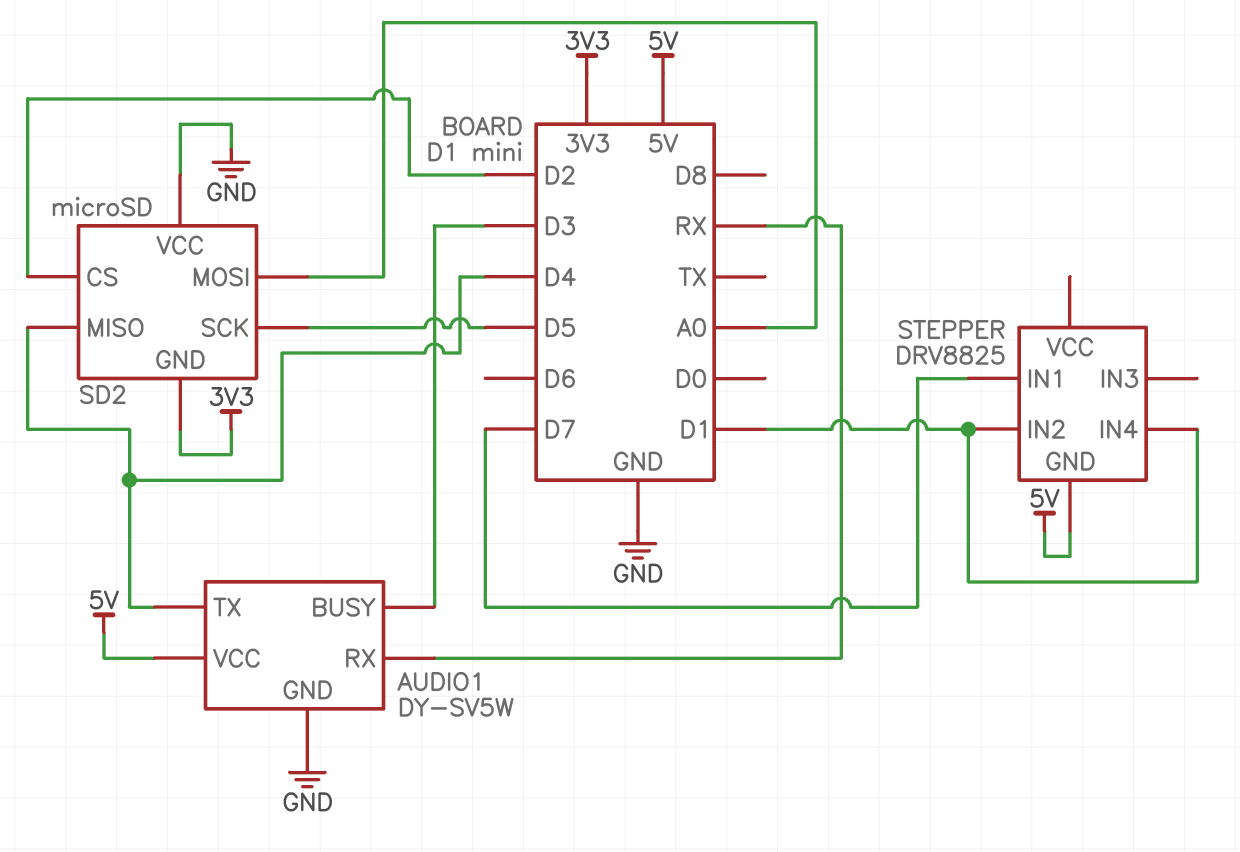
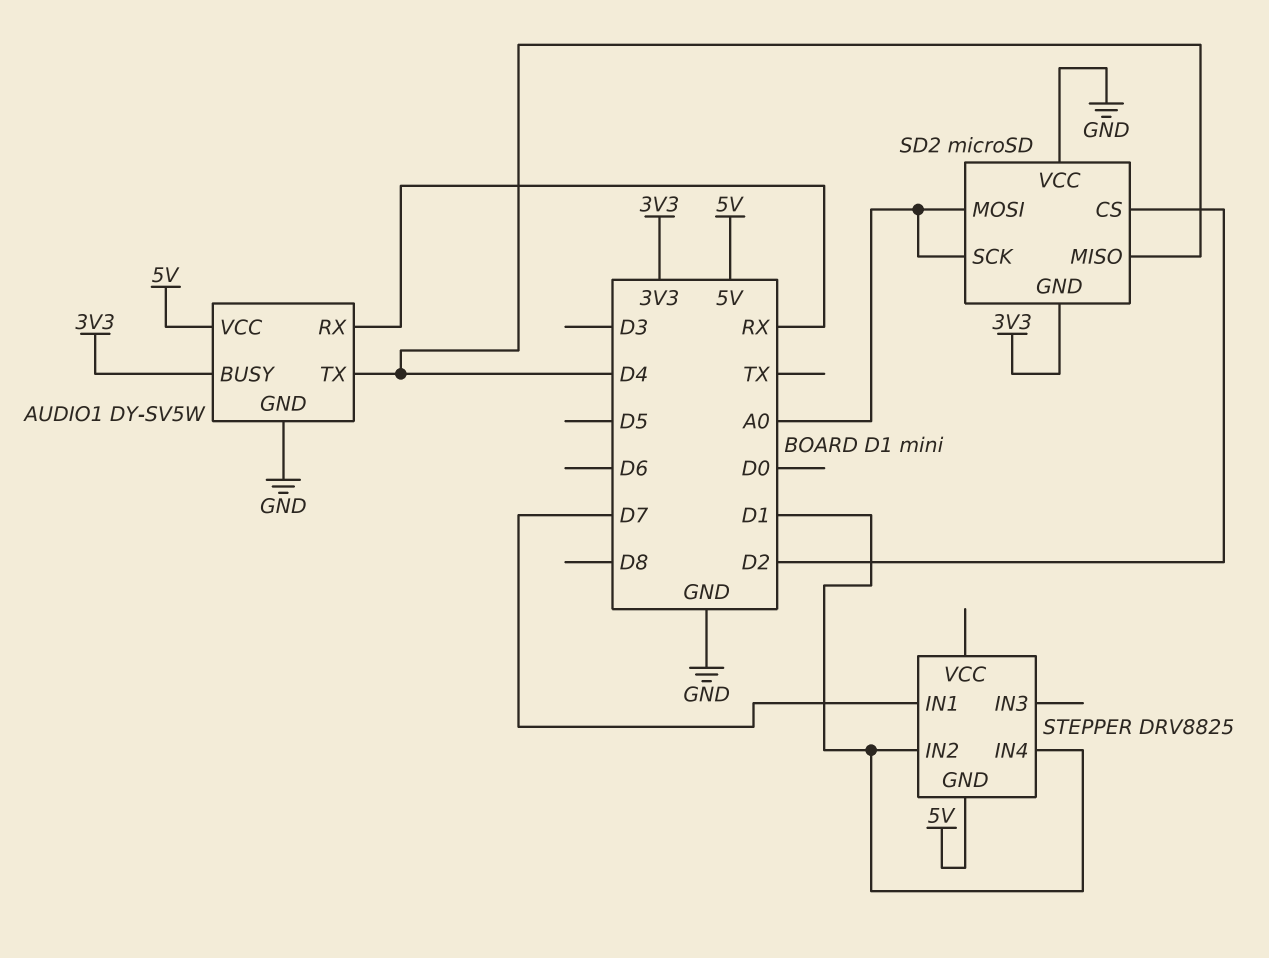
AUDIO1 pin BUSY: D3 -> 3V3
SD2 pin SCK: D5 -> A0

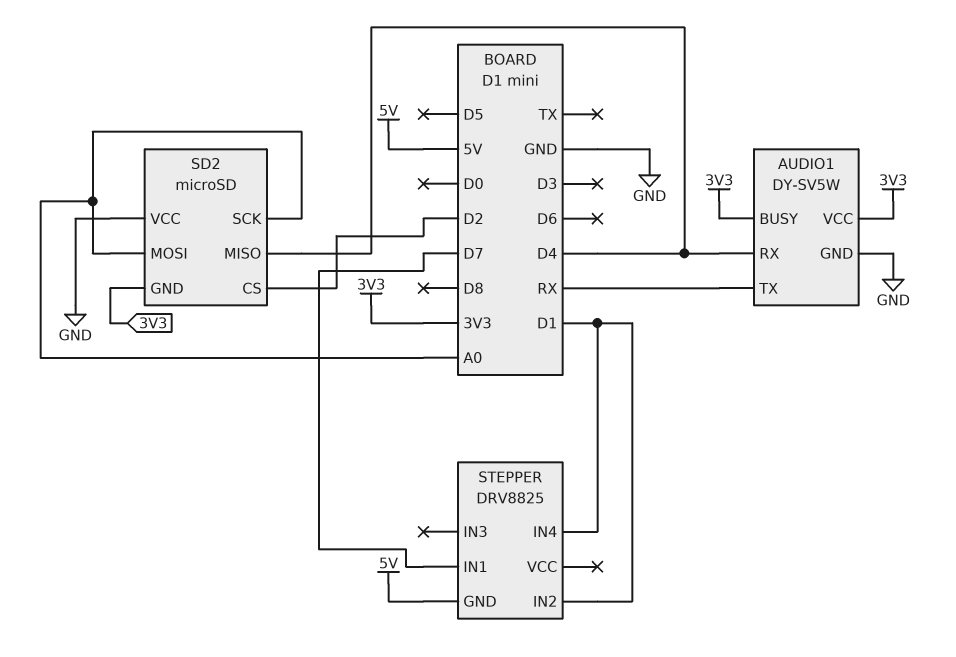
AUDIO1 pin RX: RX -> D4
AUDIO1 pin TX: D4 -> RX
AUDIO1 pin VCC: 5V -> 3V3

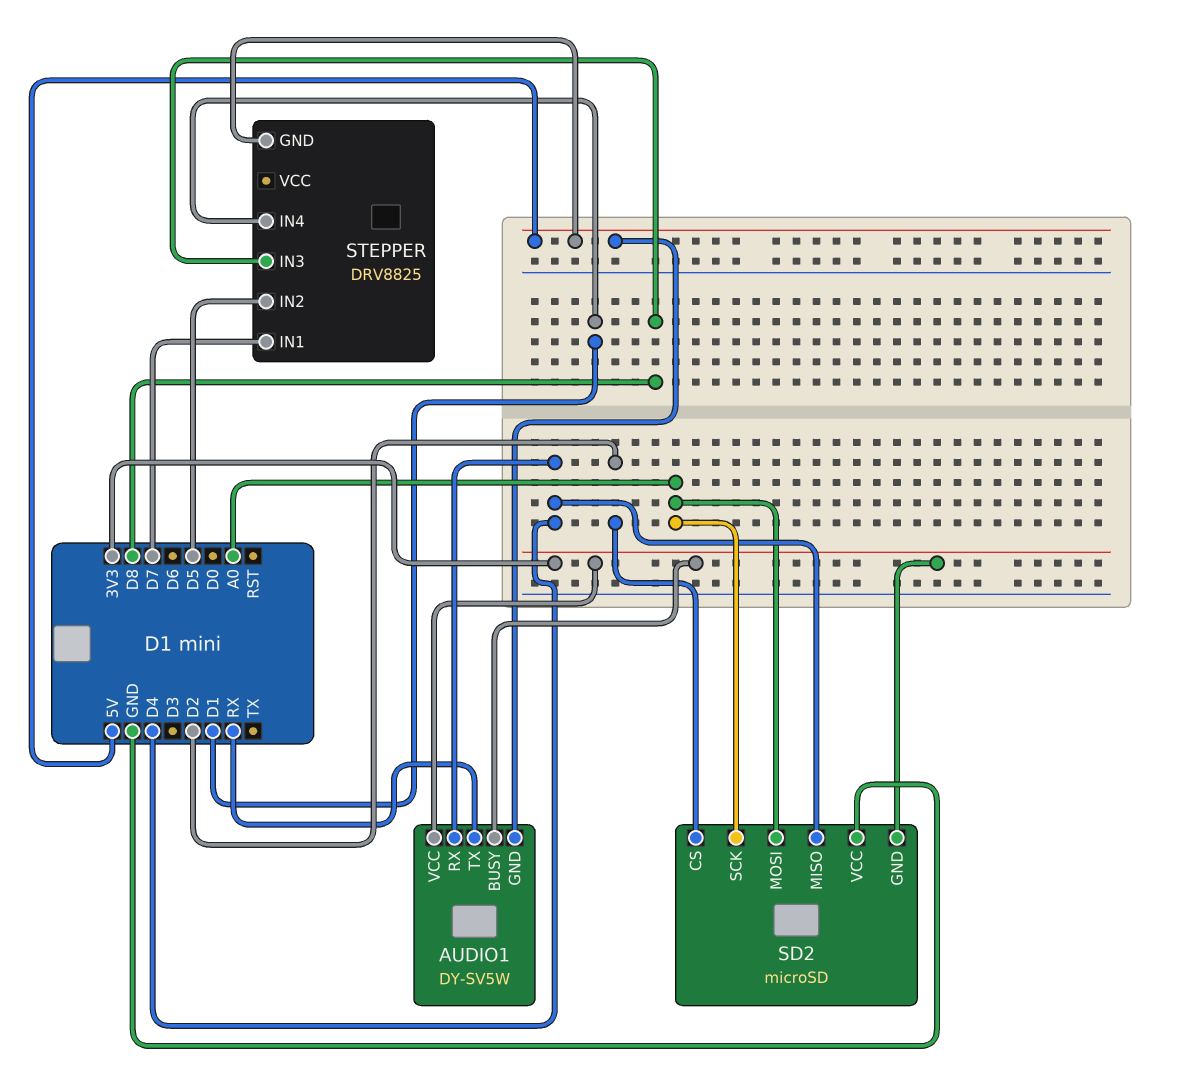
AUDIO1 pin GND: GND -> 5V
STEPPER pin IN2: D1 -> D5
STEPPER pin IN3: none -> D8

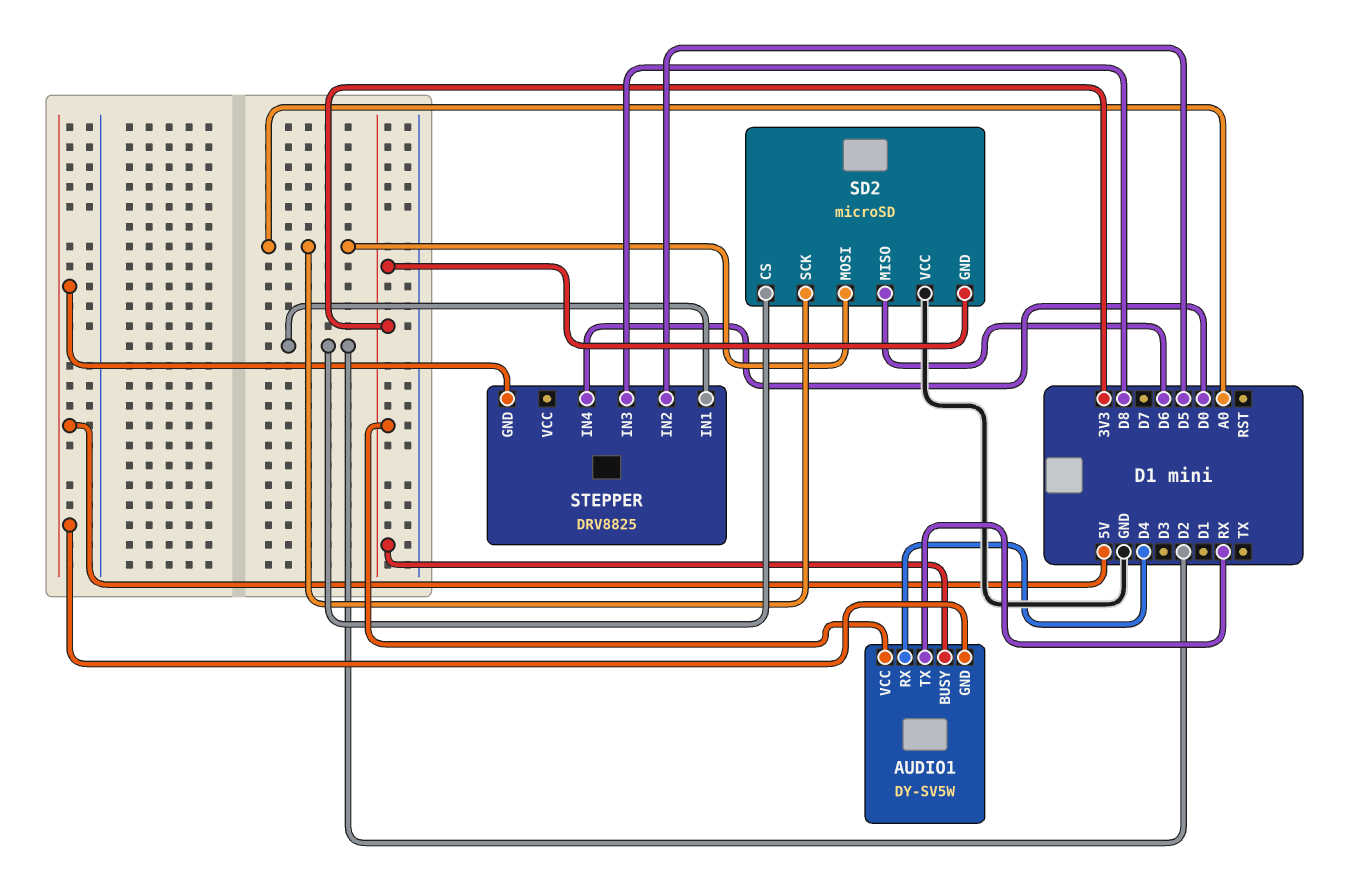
SD2 pin MISO: D4 -> D6
STEPPER pin IN1: D7 -> D2
STEPPER pin IN4: D1 -> D0

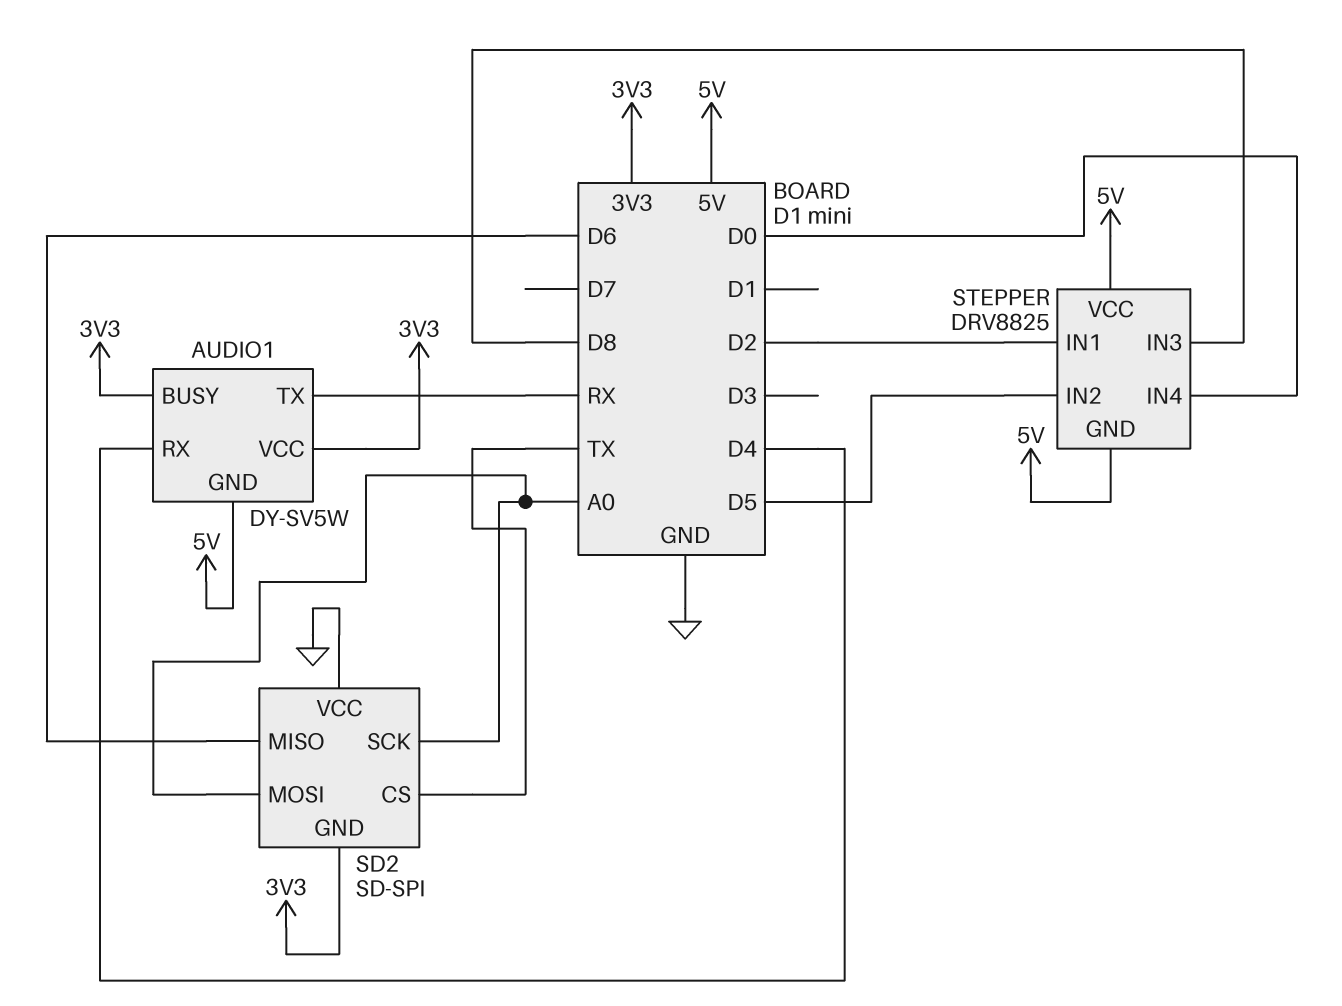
SD2: microSD -> SD-SPI
SD2 pin CS: D2 -> TX
STEPPER pin VCC: none -> 5V

